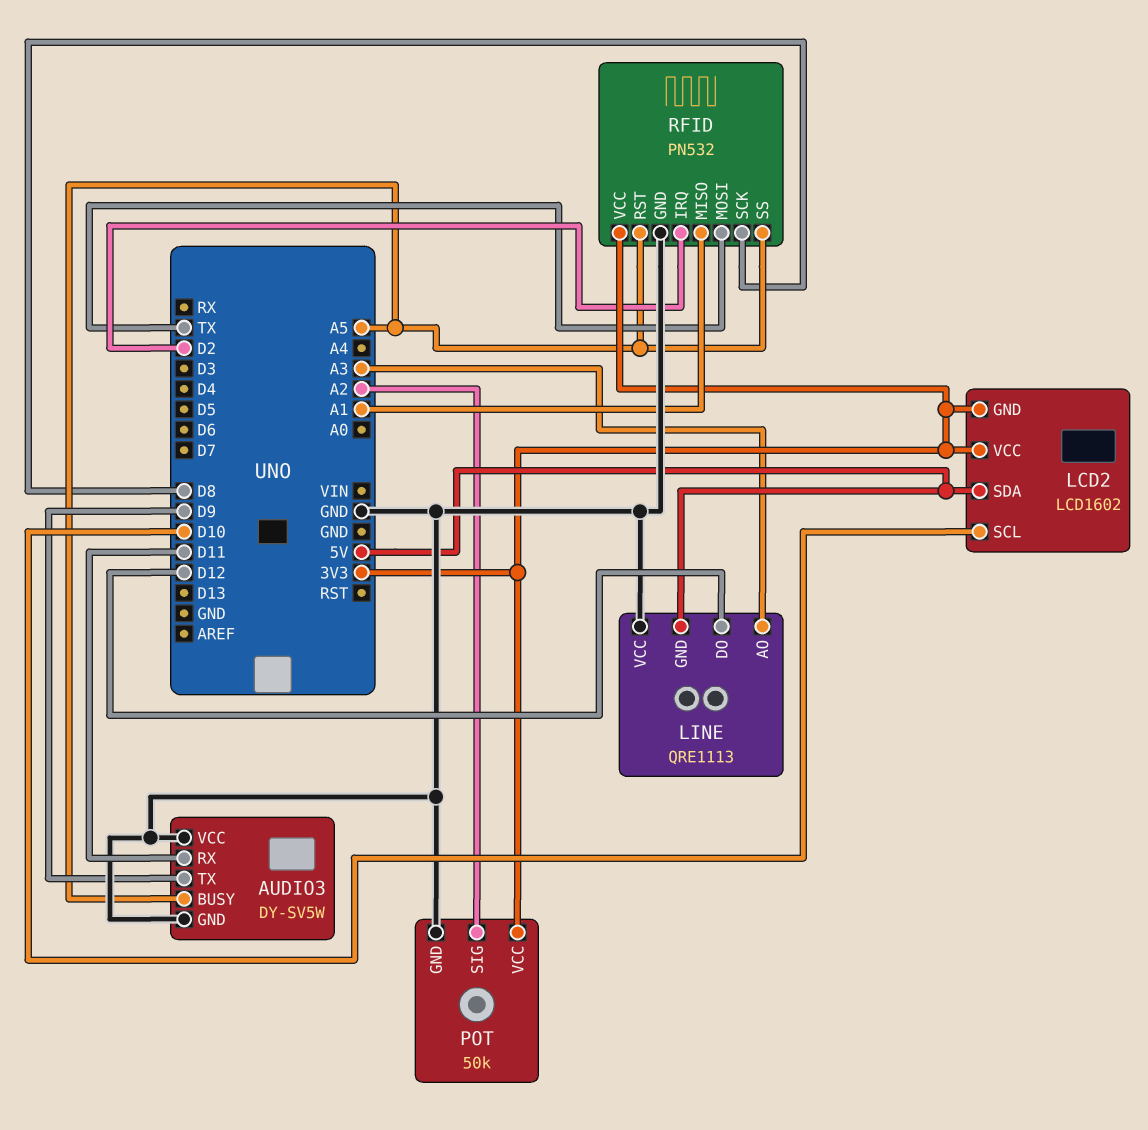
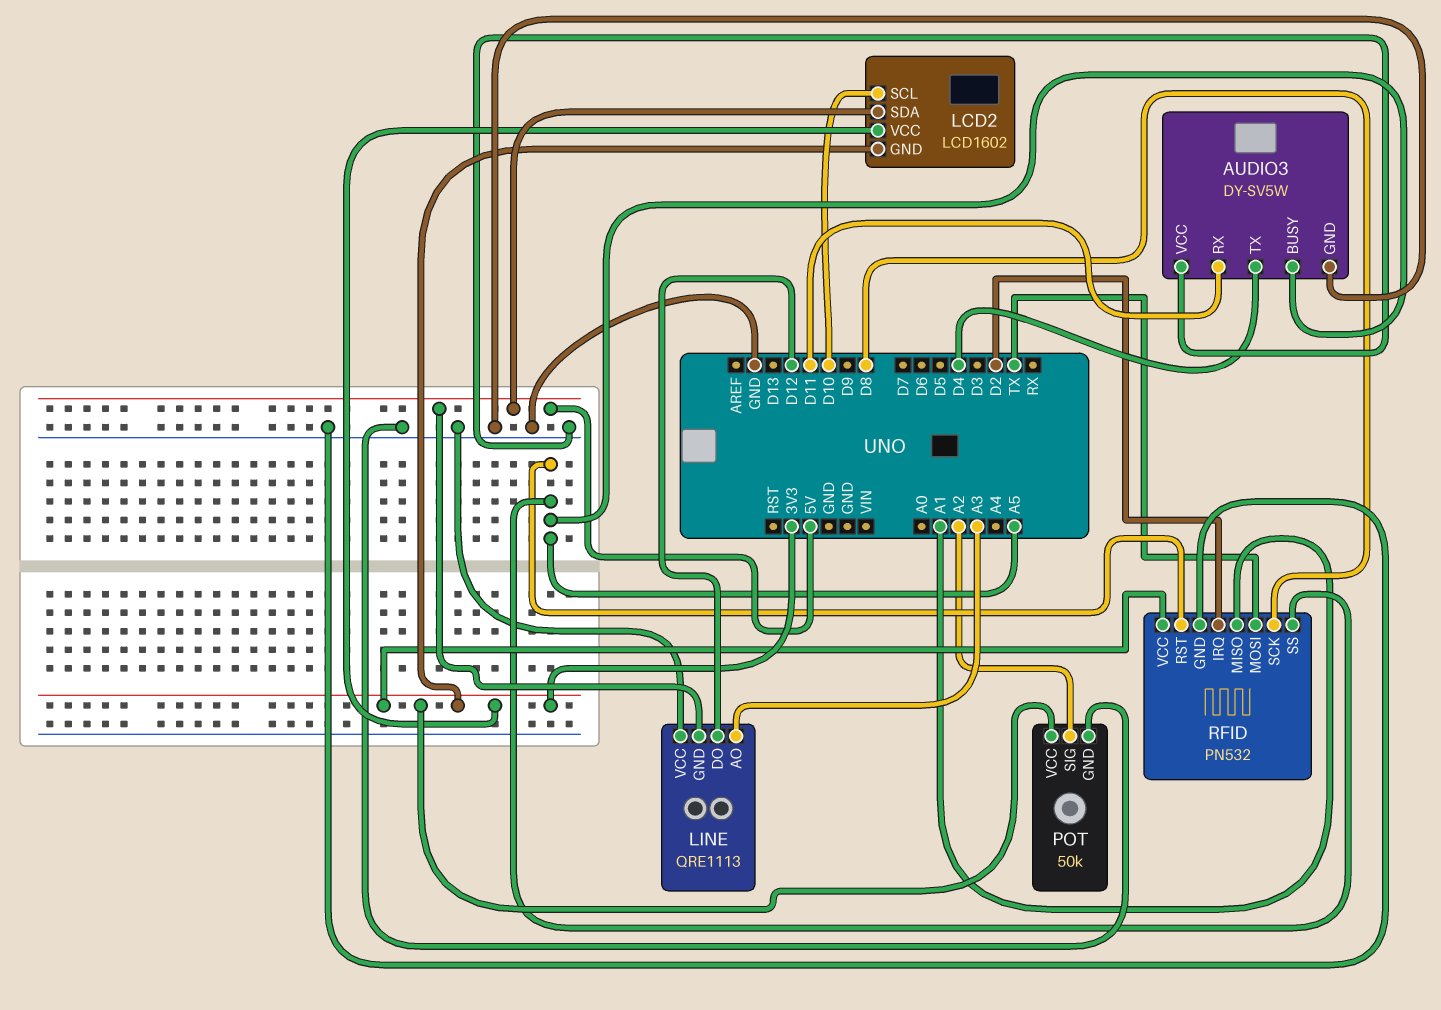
AUDIO3 pin TX: D9 -> D4

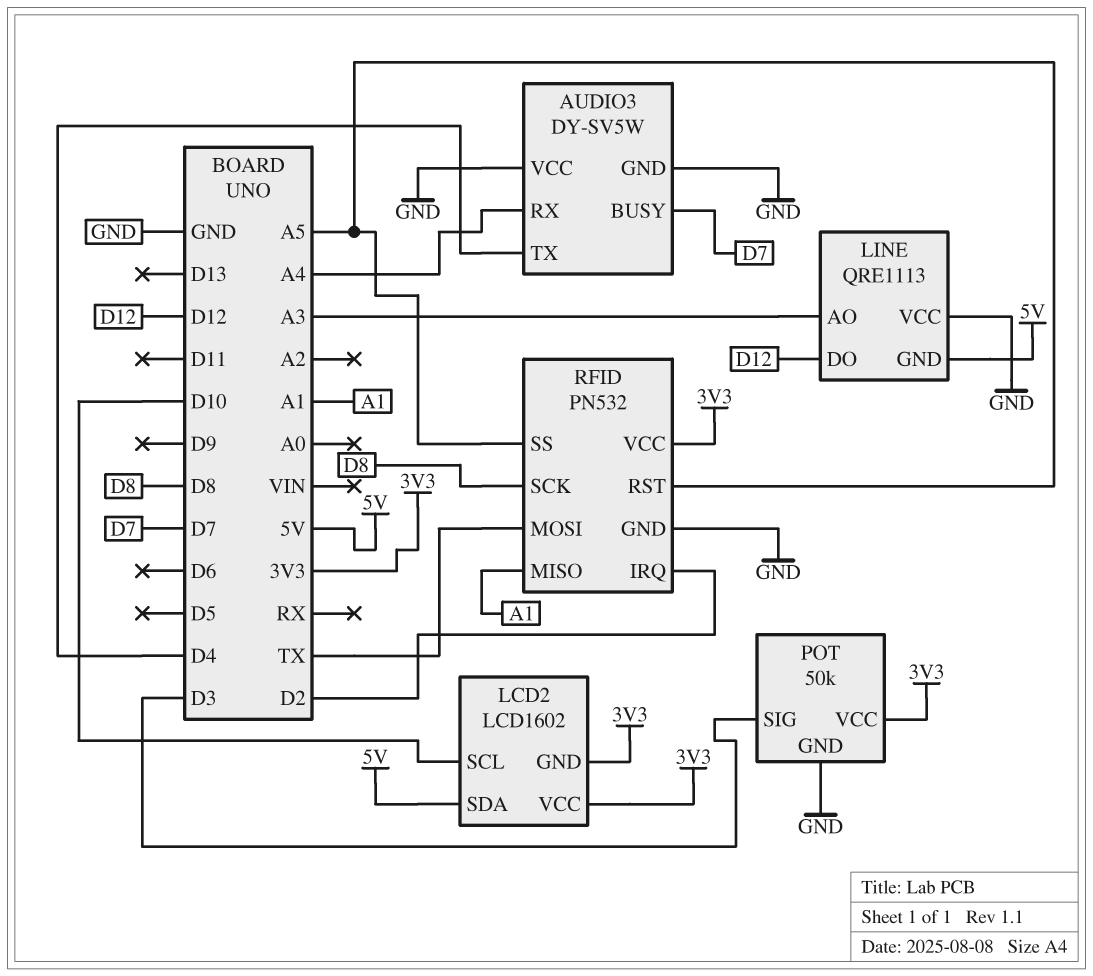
AUDIO3 pin BUSY: A5 -> D7
AUDIO3 pin RX: D11 -> A4
POT pin SIG: A2 -> D3

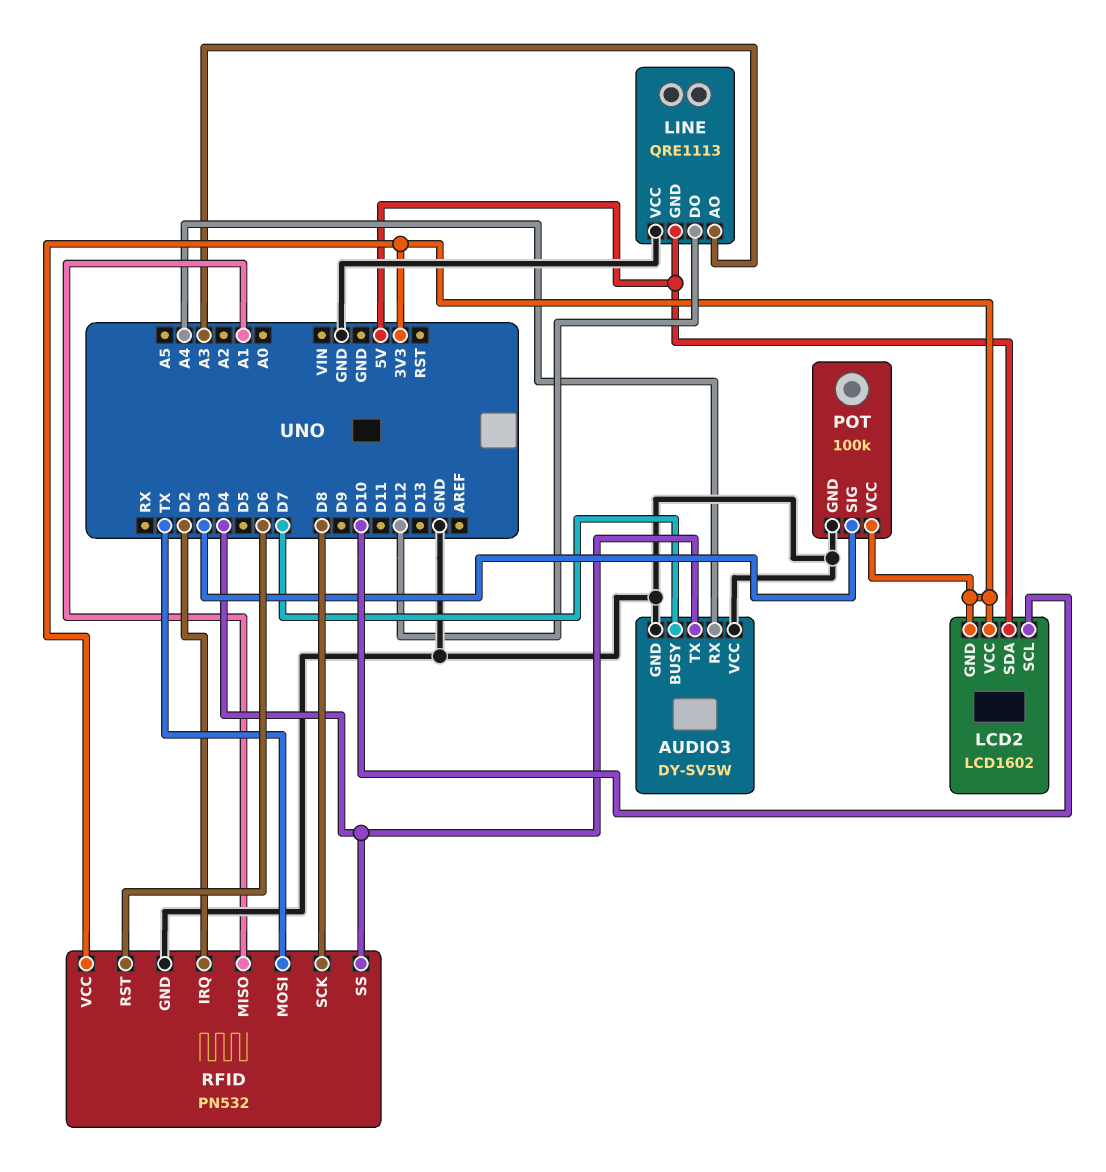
POT: 50k -> 100k
RFID pin RST: A5 -> D6
RFID pin SS: A5 -> D4

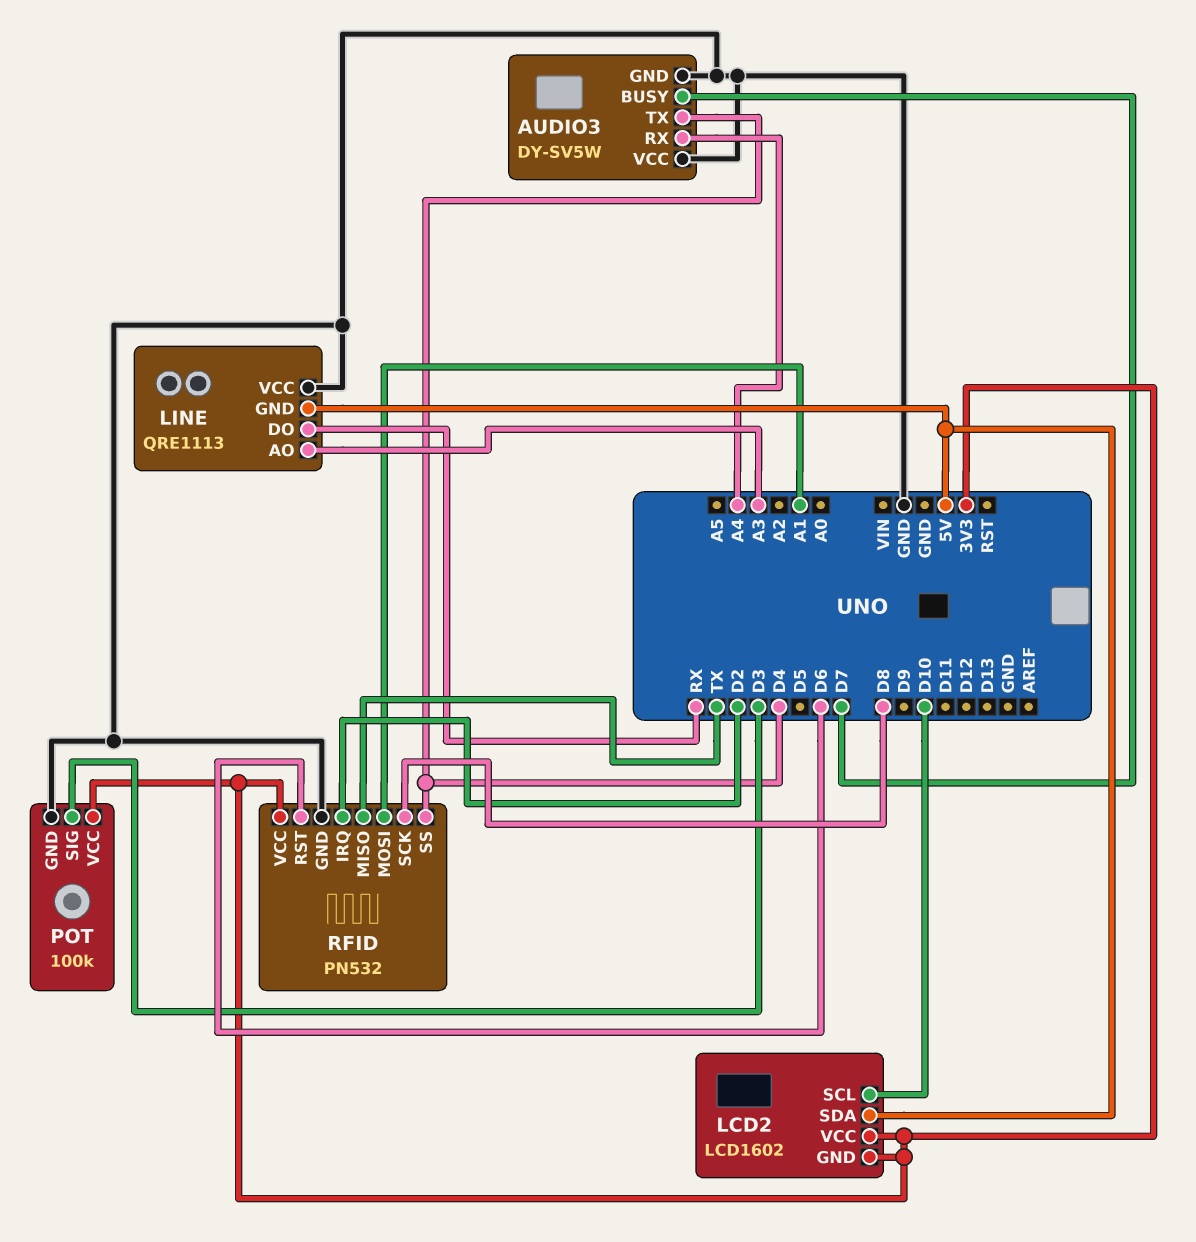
LINE pin DO: D12 -> RX
RFID pin MISO: A1 -> TX
RFID pin MOSI: TX -> A1

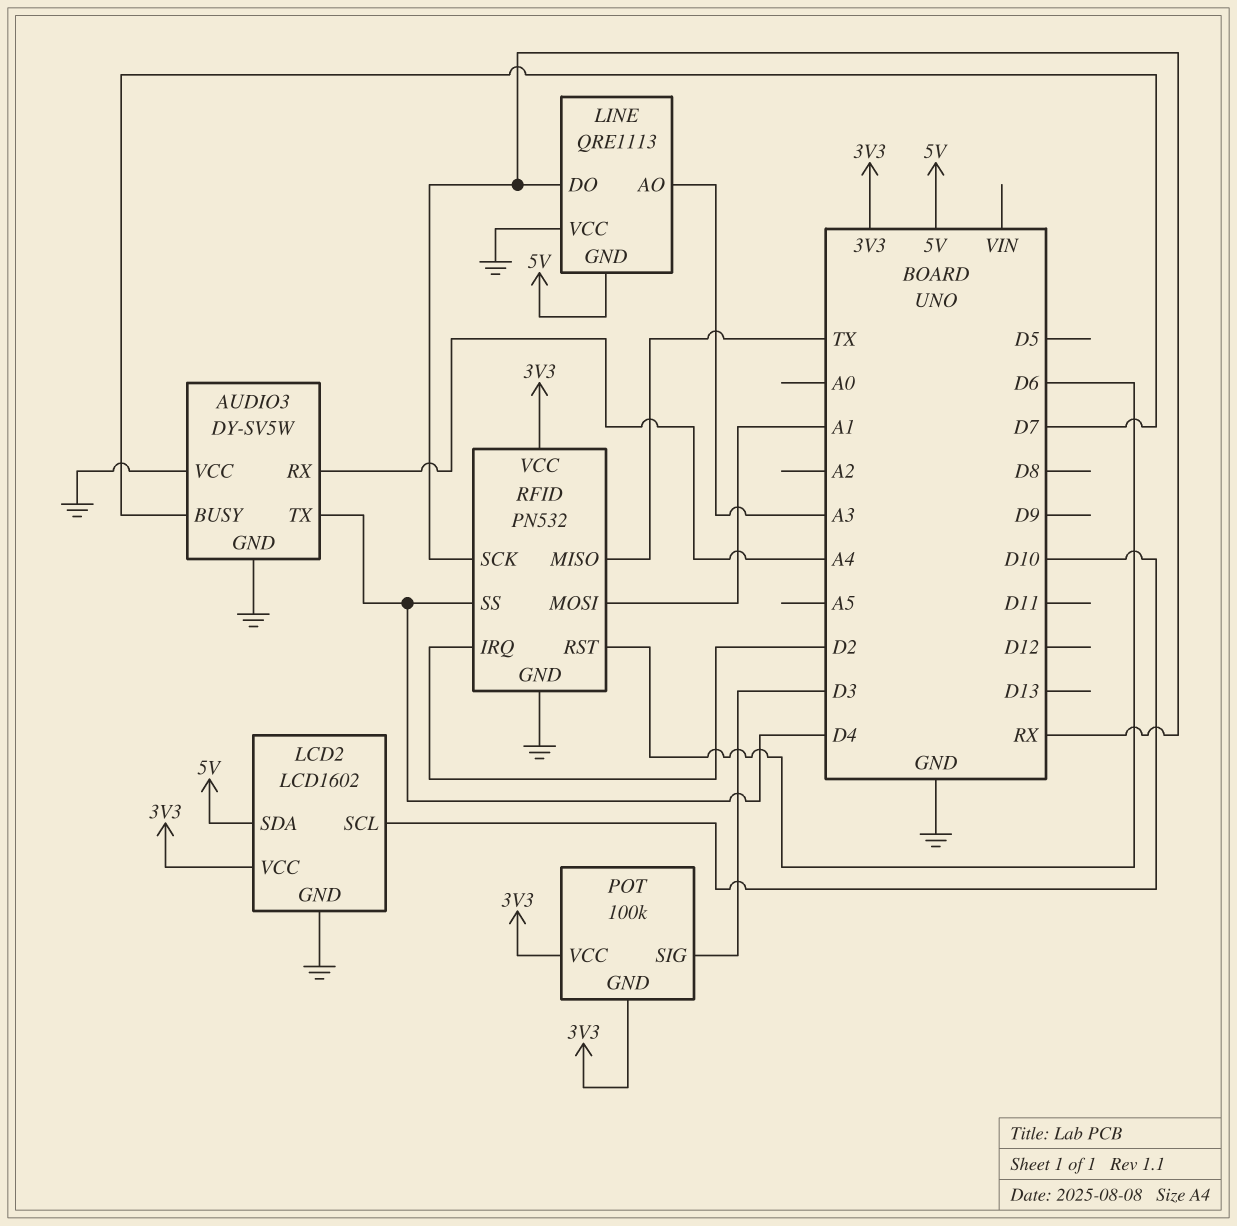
LCD2 pin GND: 3V3 -> GND
POT pin GND: GND -> 3V3
RFID pin SCK: D8 -> RX

